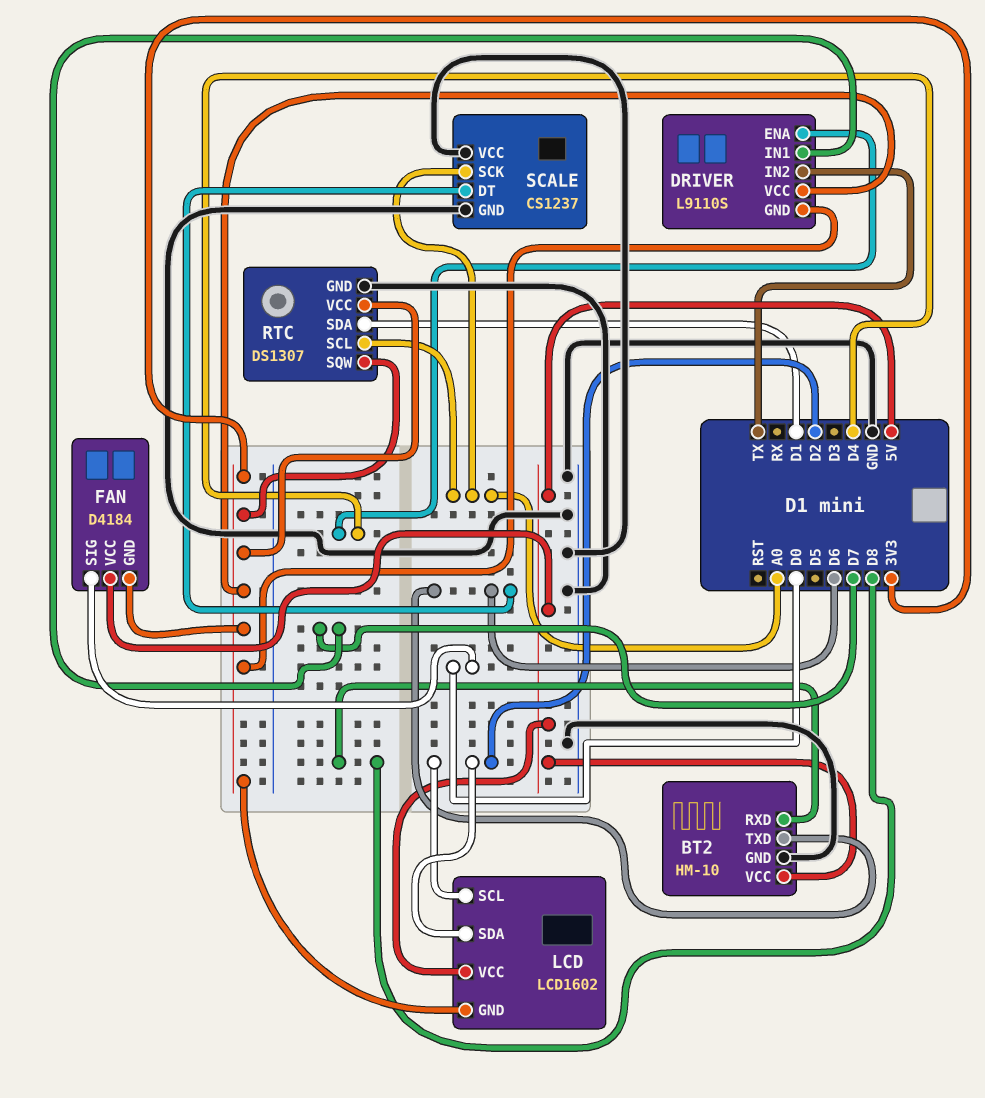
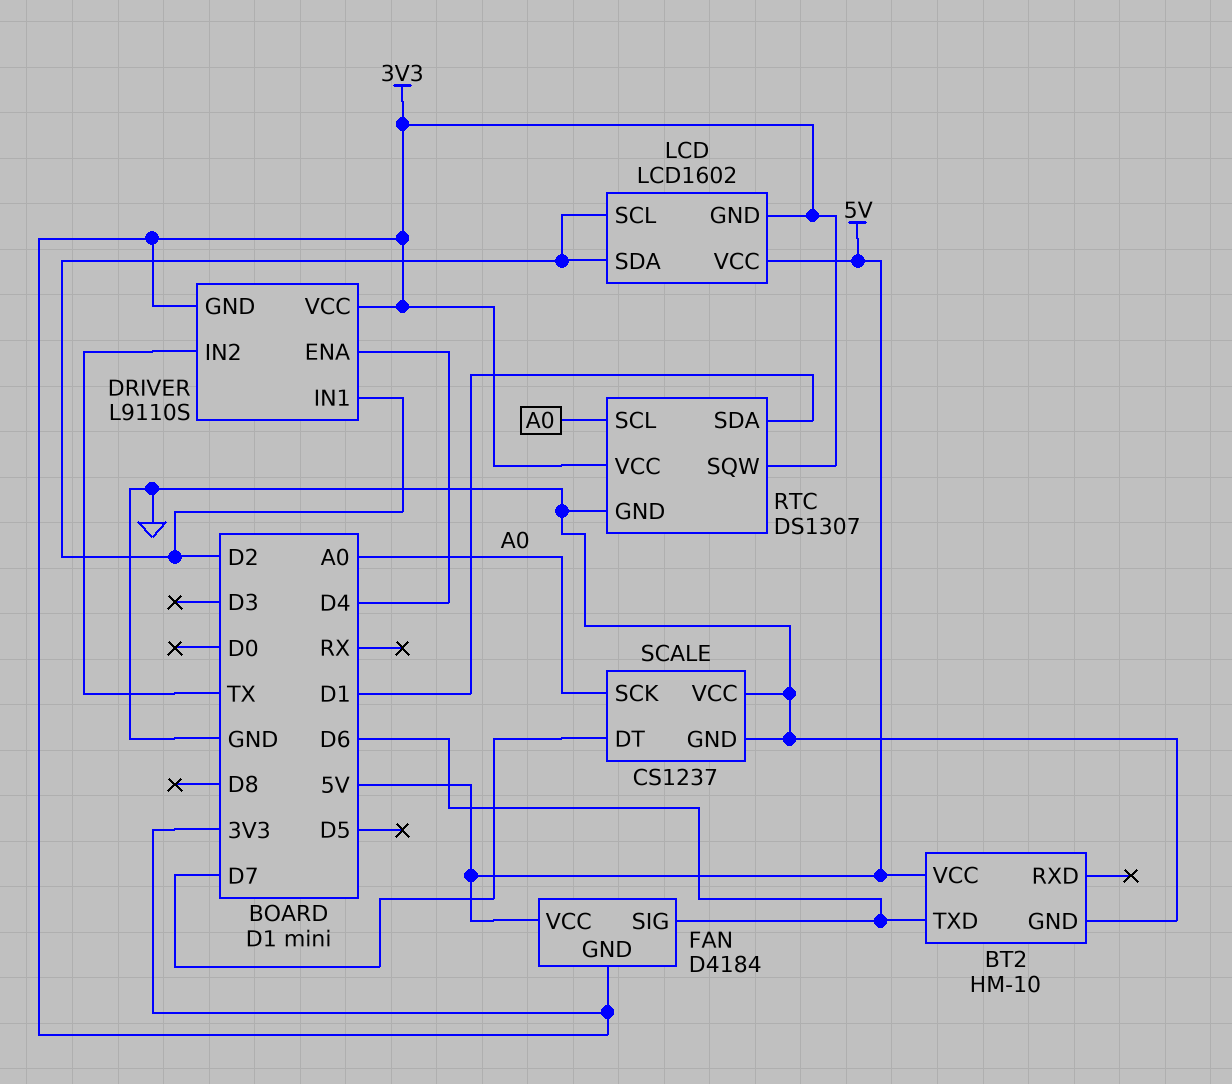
BT2 pin RXD: D8 -> none
DRIVER pin IN1: D7 -> D2
FAN pin SIG: D0 -> D6
SCALE pin DT: D6 -> D7

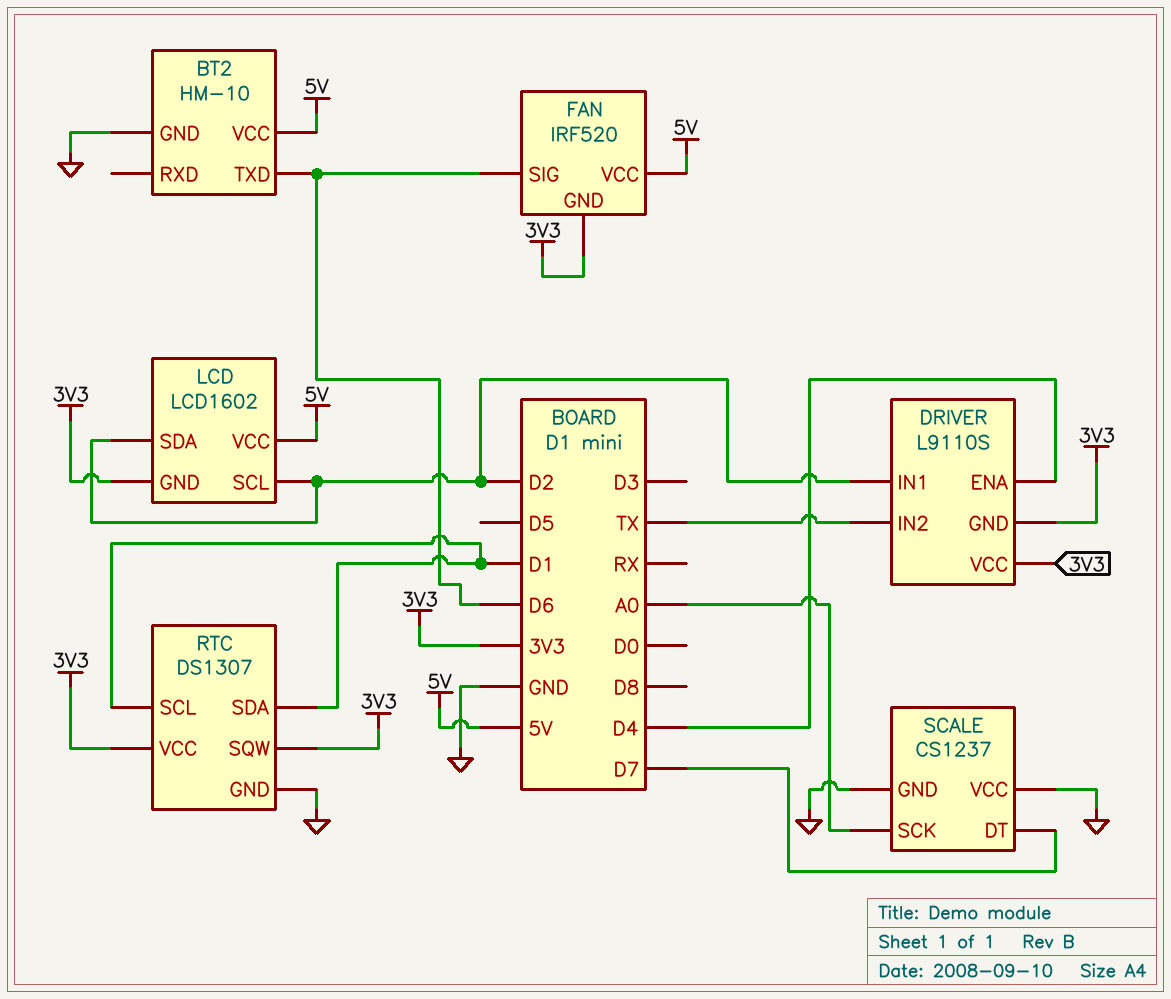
FAN: D4184 -> IRF520
RTC pin SCL: A0 -> D1

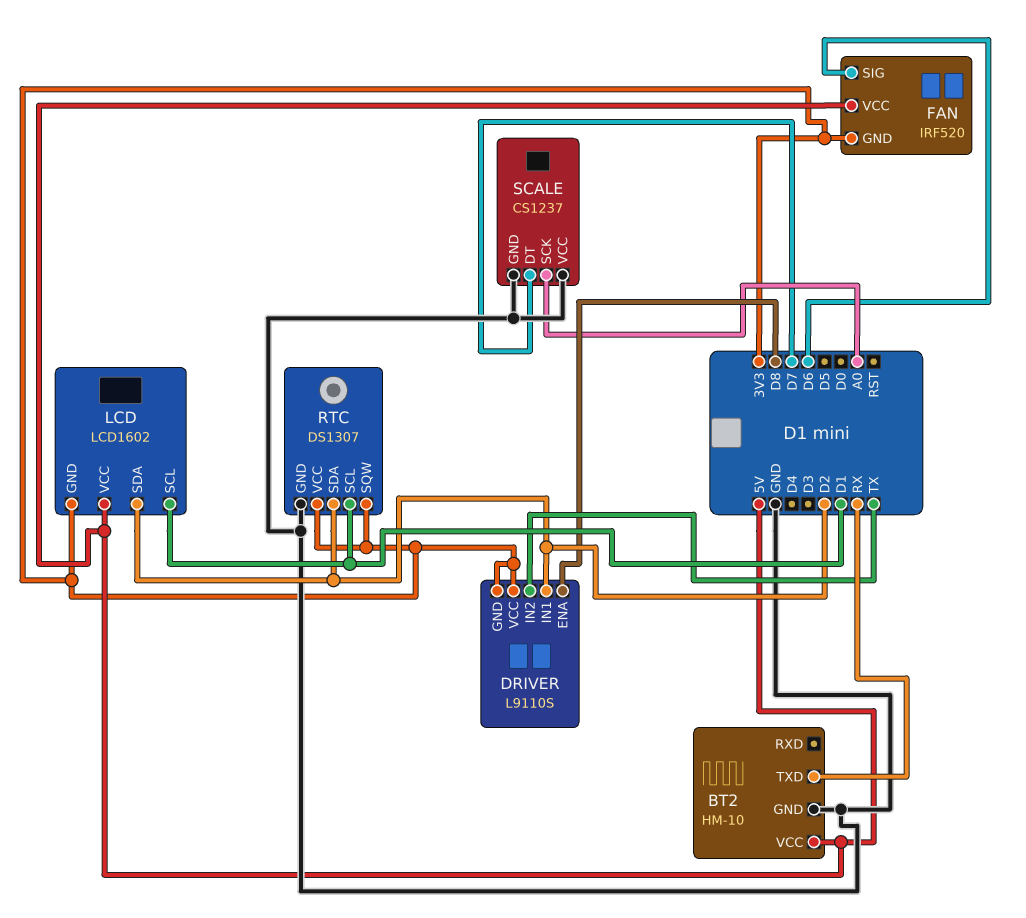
BT2 pin TXD: D6 -> RX
DRIVER pin ENA: D4 -> D8
LCD pin SCL: D2 -> D1
RTC pin SDA: D1 -> D2

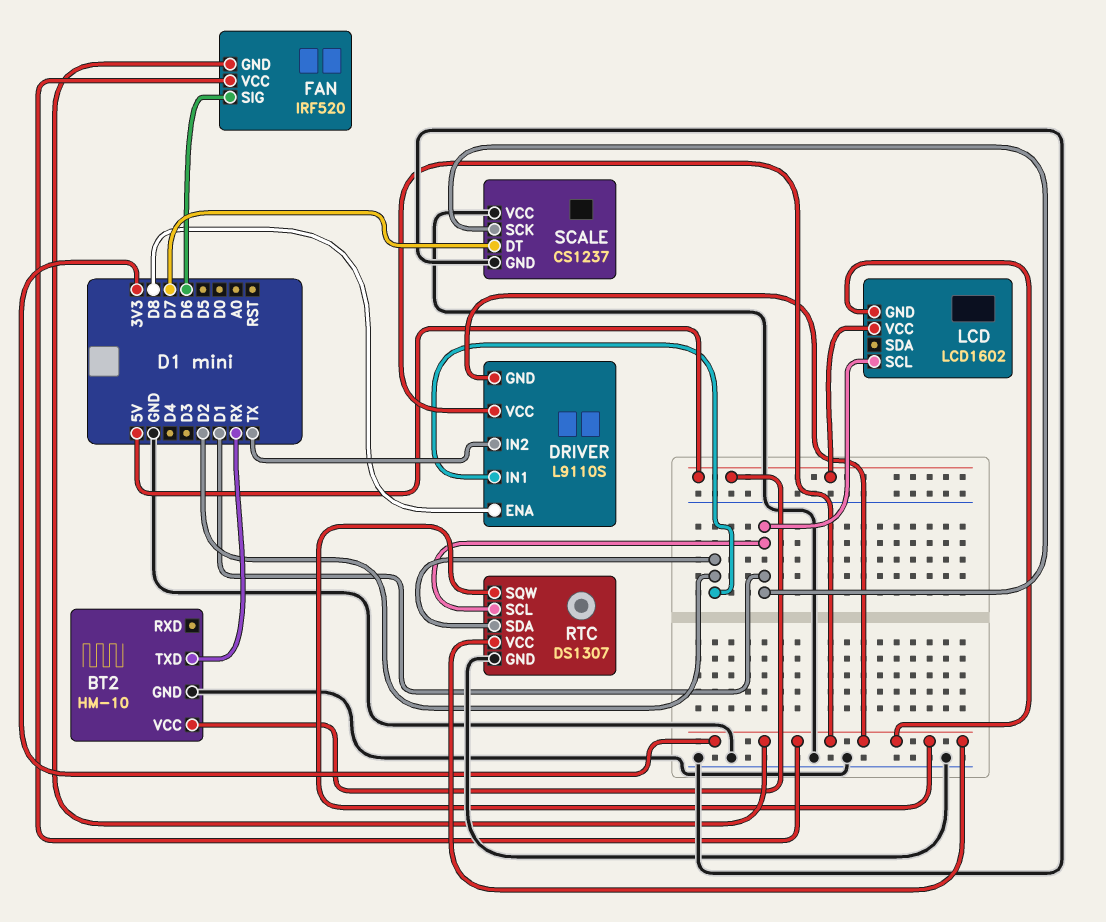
FAN pin VCC: 5V -> 3V3
LCD pin SDA: D2 -> none
SCALE pin SCK: A0 -> D1

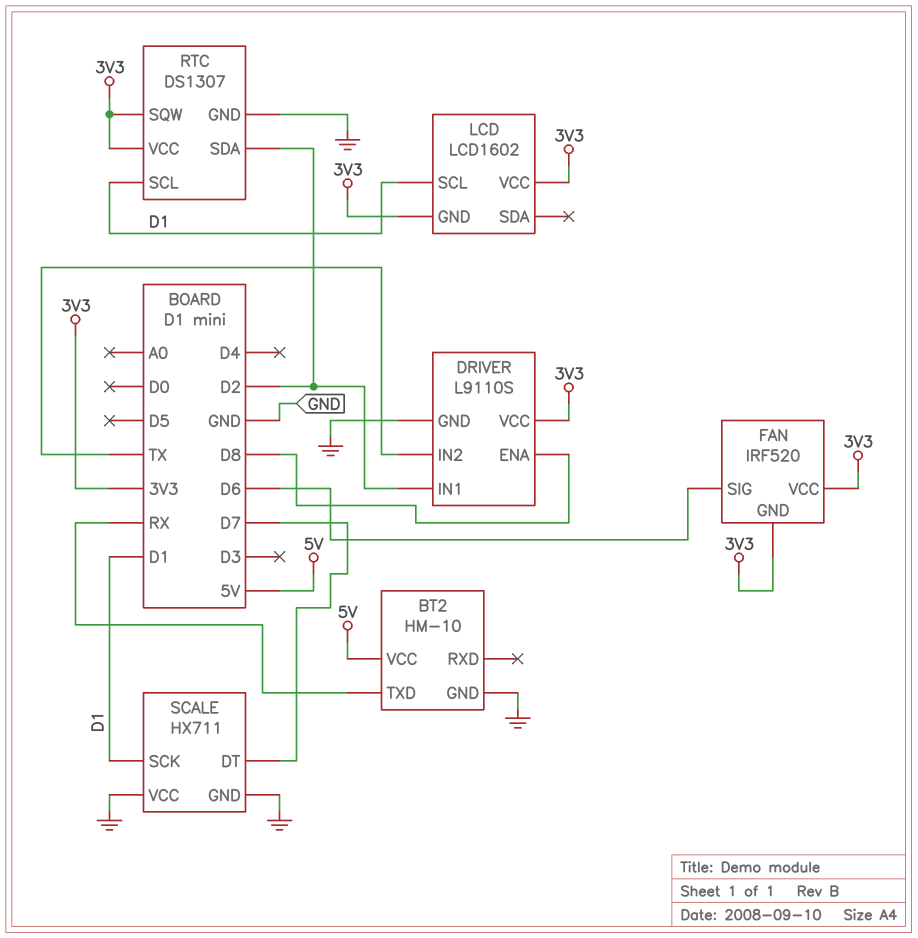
DRIVER pin GND: 3V3 -> GND
LCD pin VCC: 5V -> 3V3
SCALE: CS1237 -> HX711

